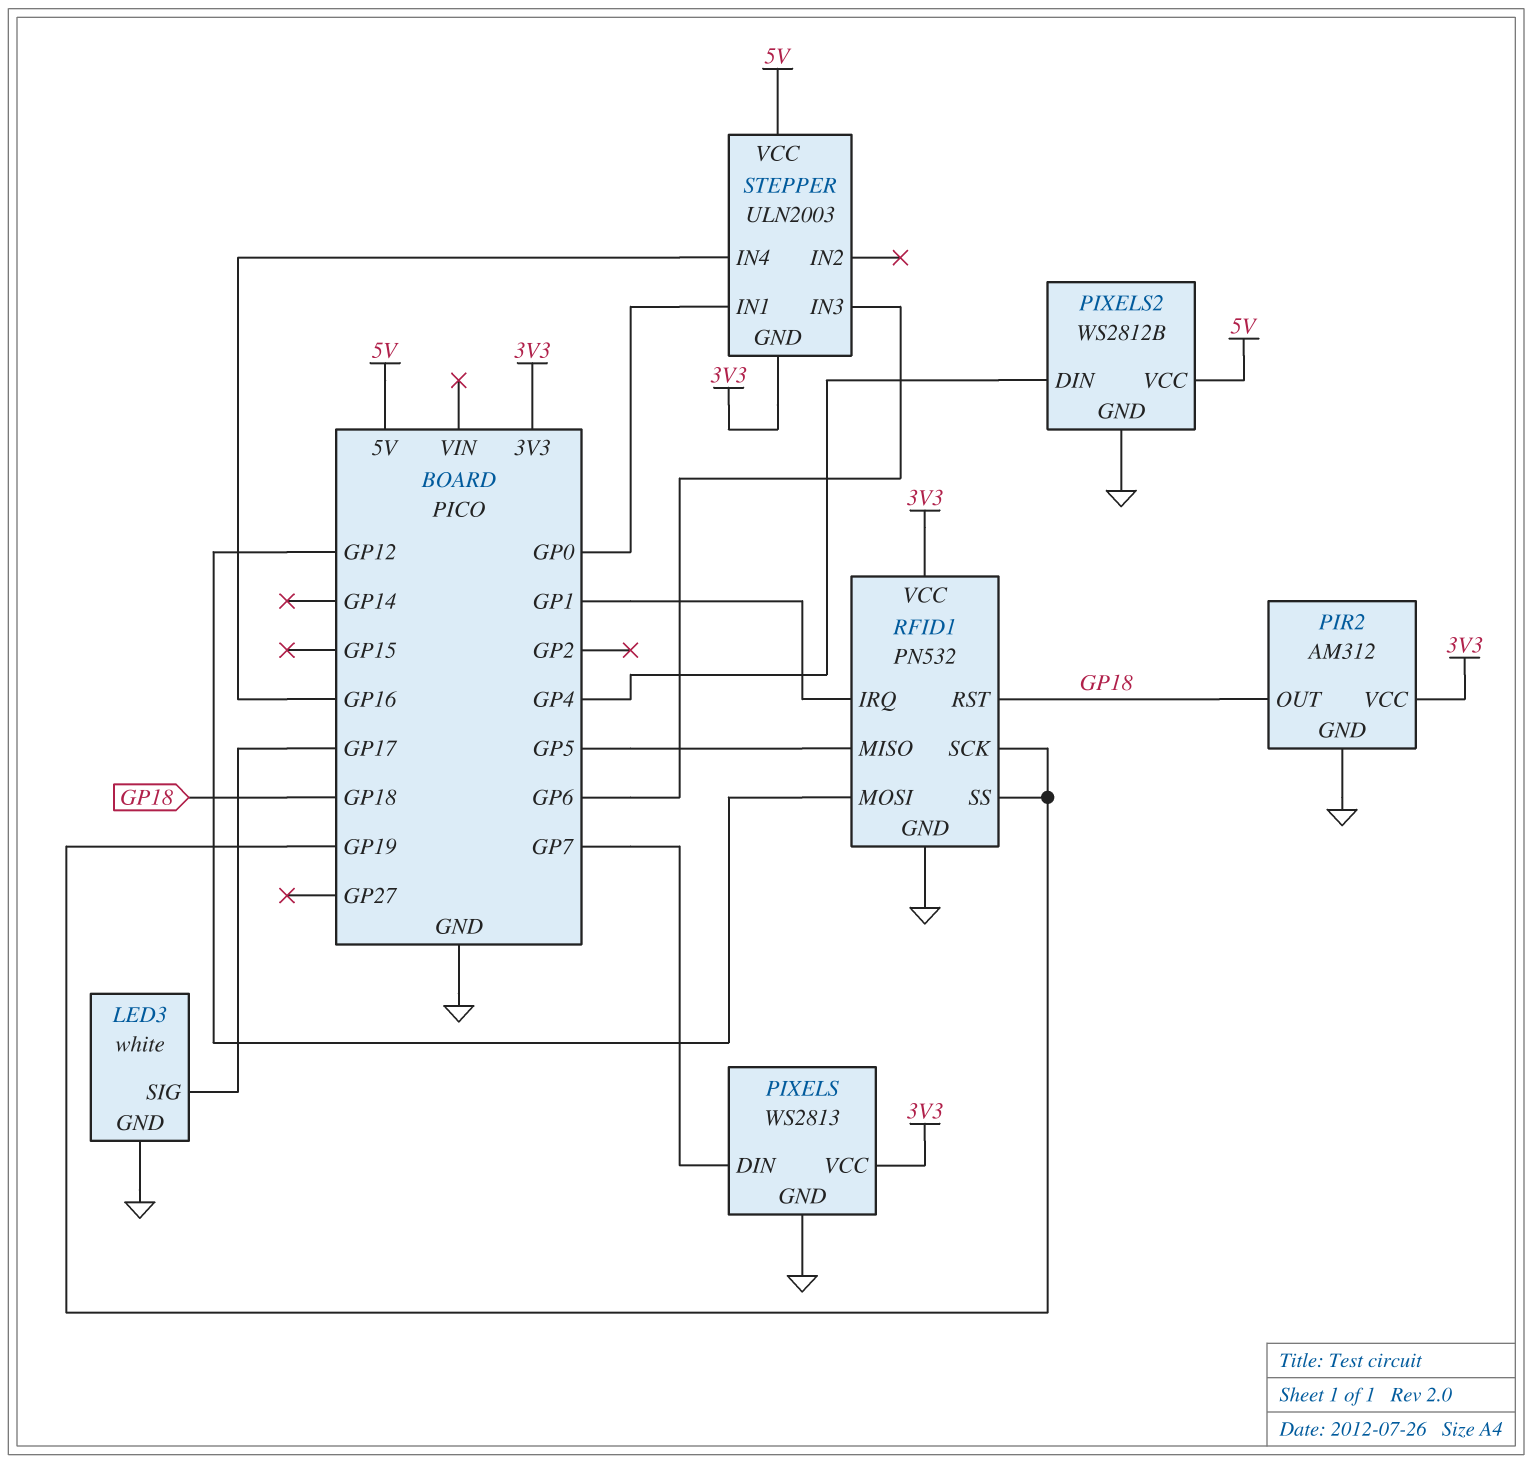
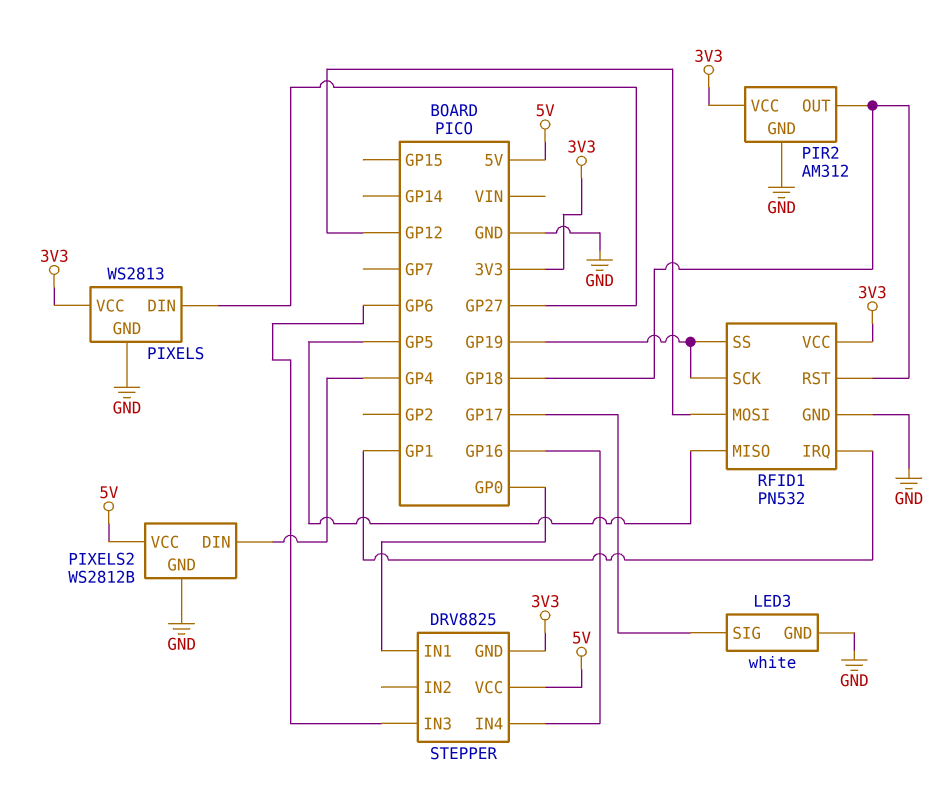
PIXELS pin DIN: GP7 -> GP27
STEPPER: ULN2003 -> DRV8825

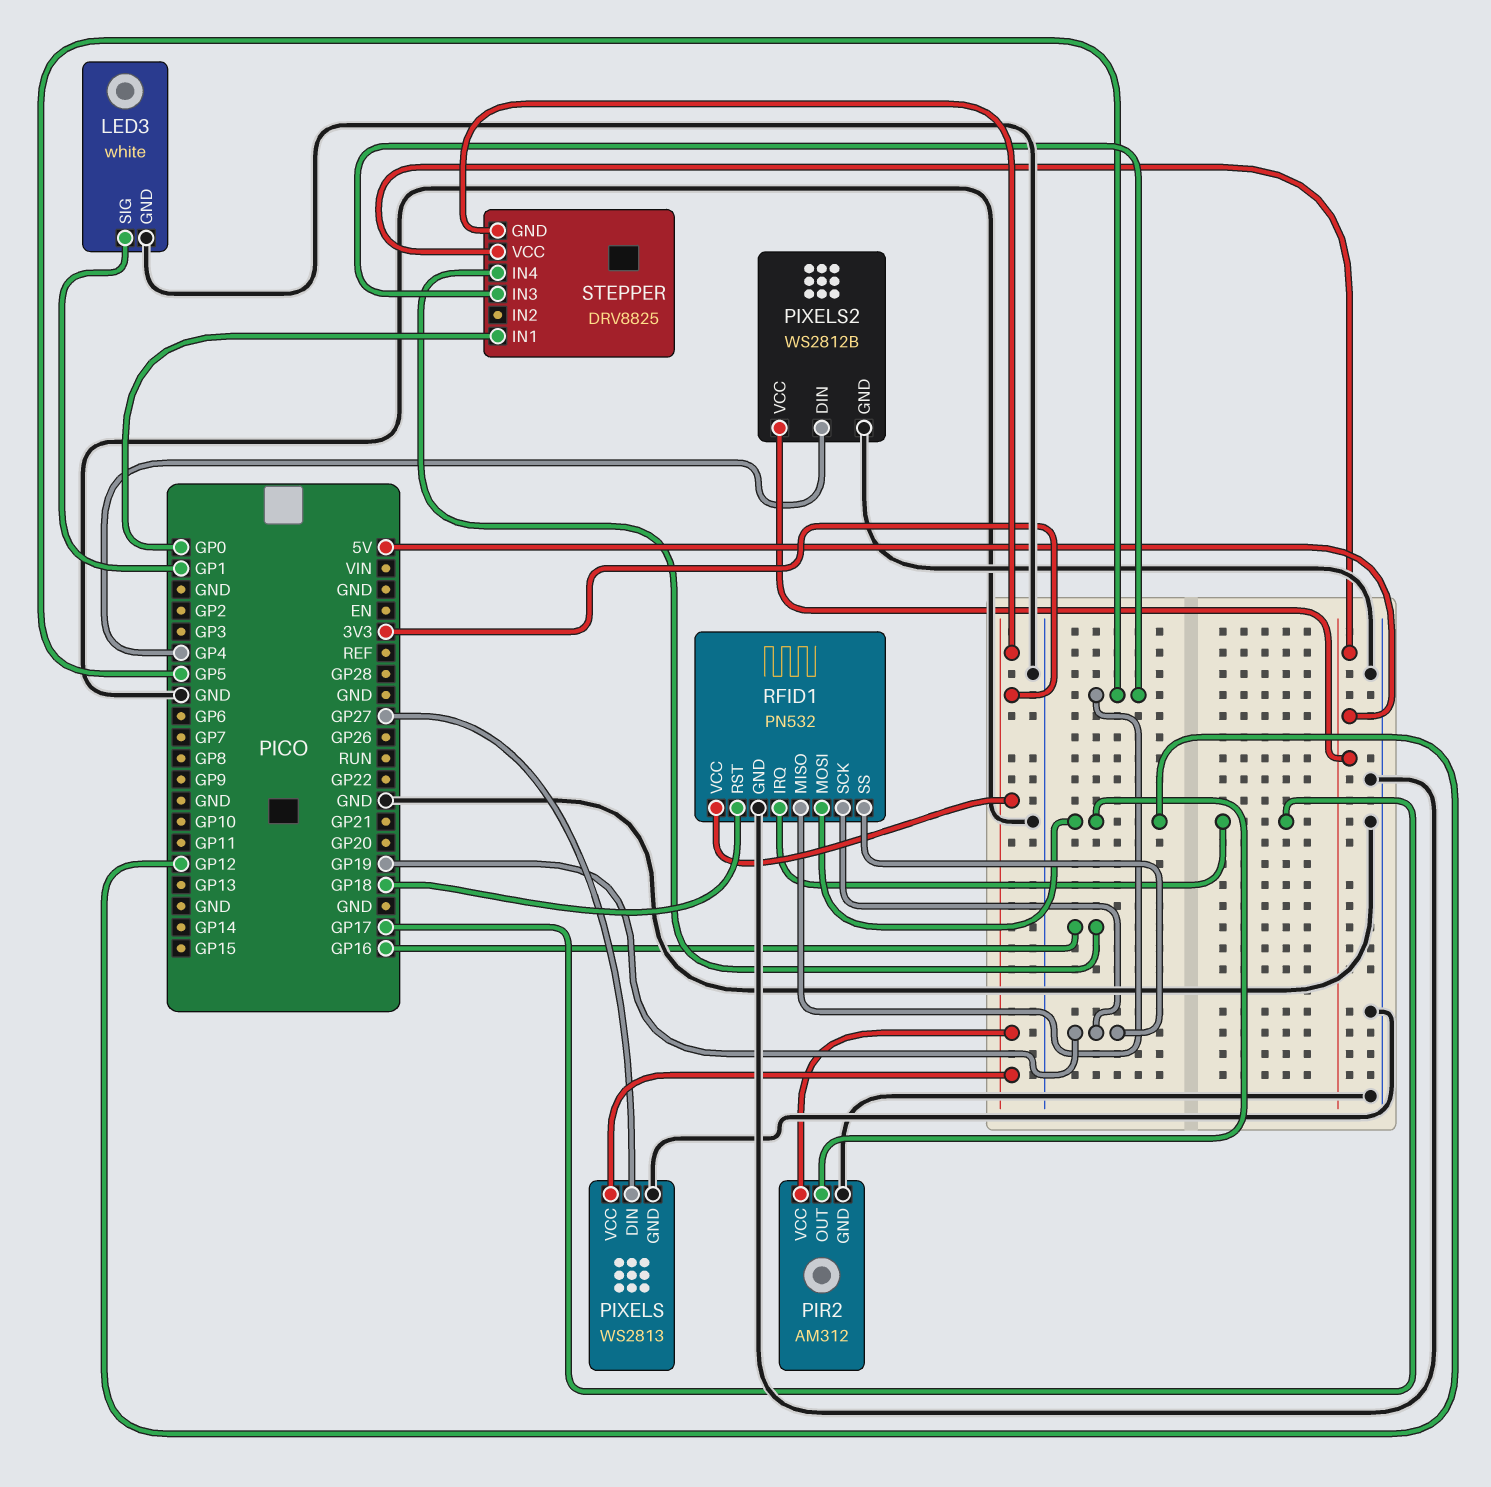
LED3 pin SIG: GP17 -> GP1
PIR2 pin OUT: GP18 -> GP12
RFID1 pin IRQ: GP1 -> GP17
STEPPER pin IN3: GP6 -> GP5

